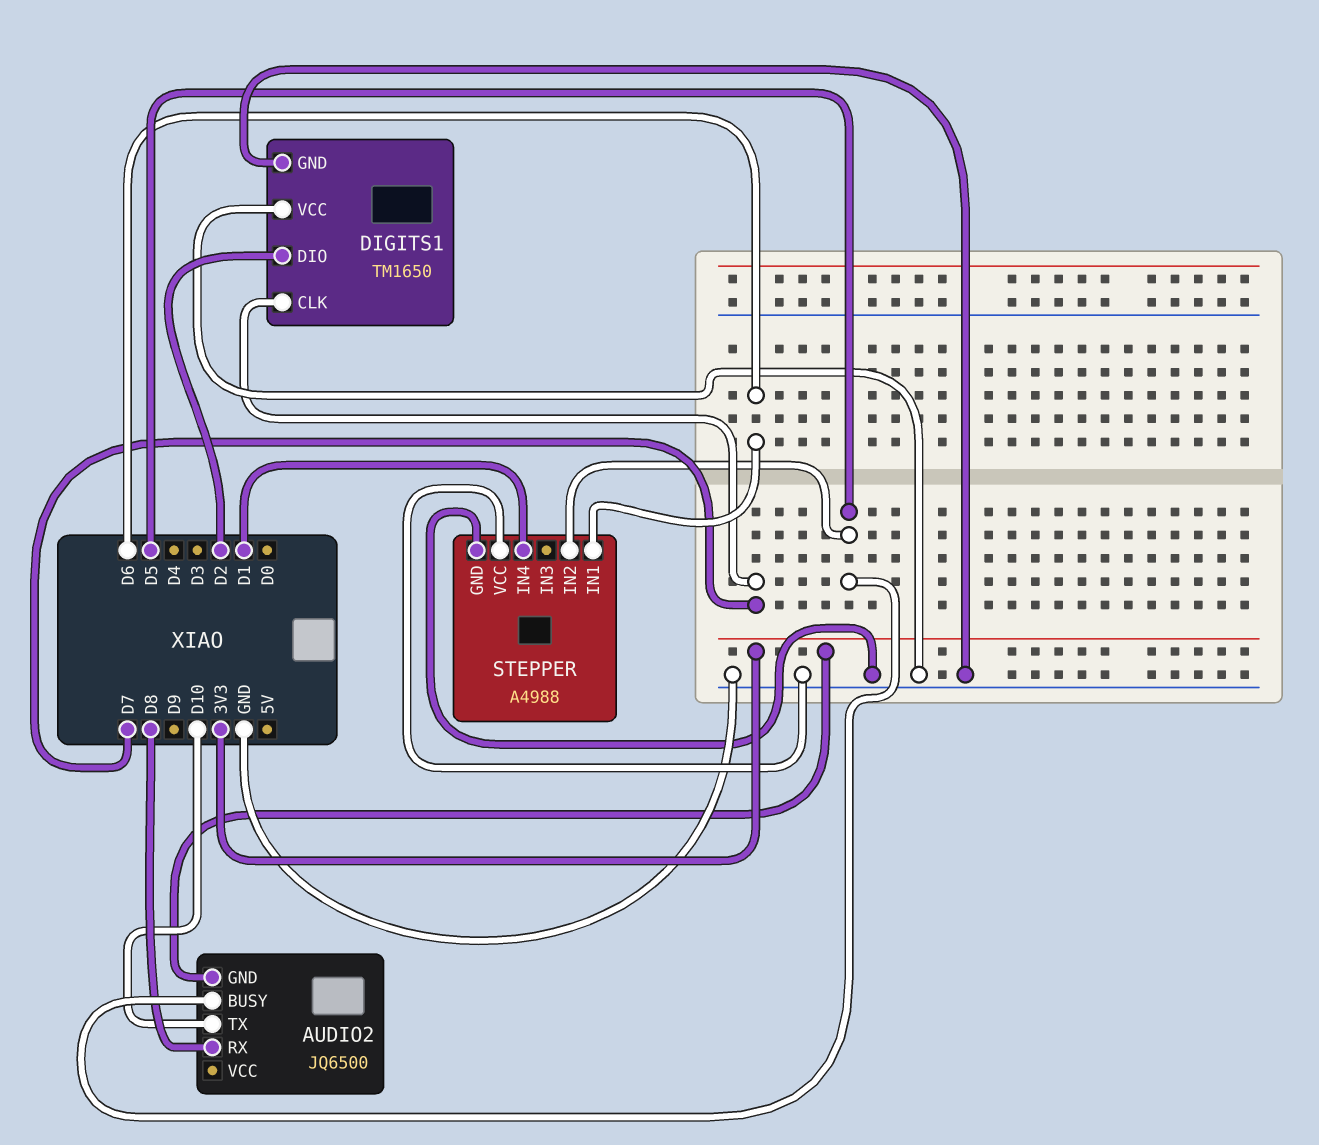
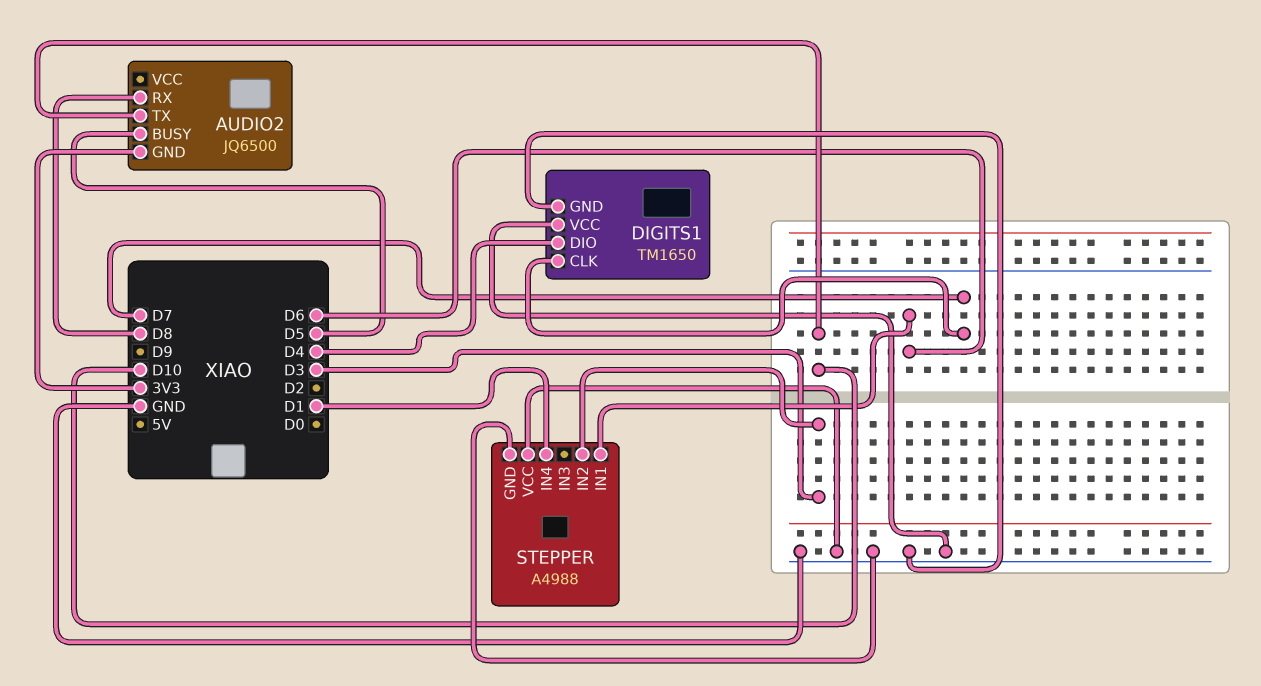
DIGITS1 pin DIO: D2 -> D4
STEPPER pin IN2: D5 -> D3

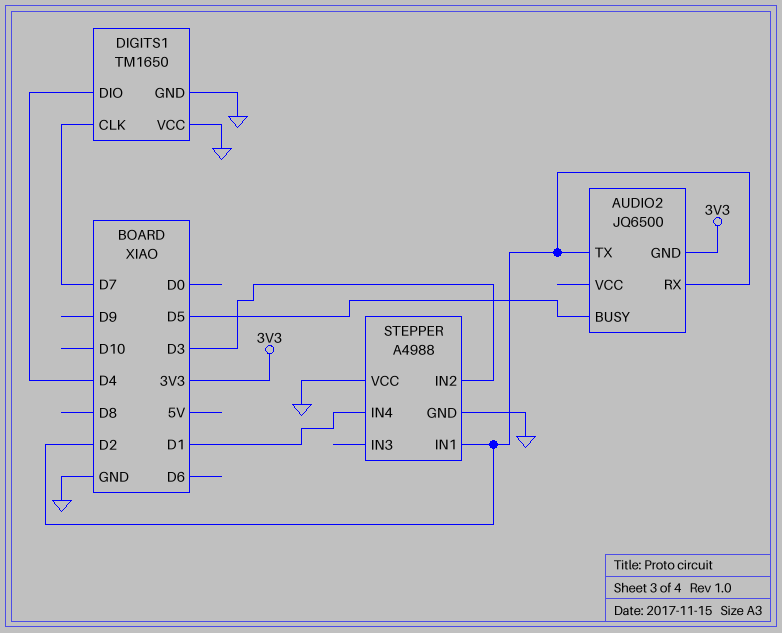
AUDIO2 pin RX: D8 -> D2
AUDIO2 pin TX: D10 -> D2
STEPPER pin IN1: D6 -> D2

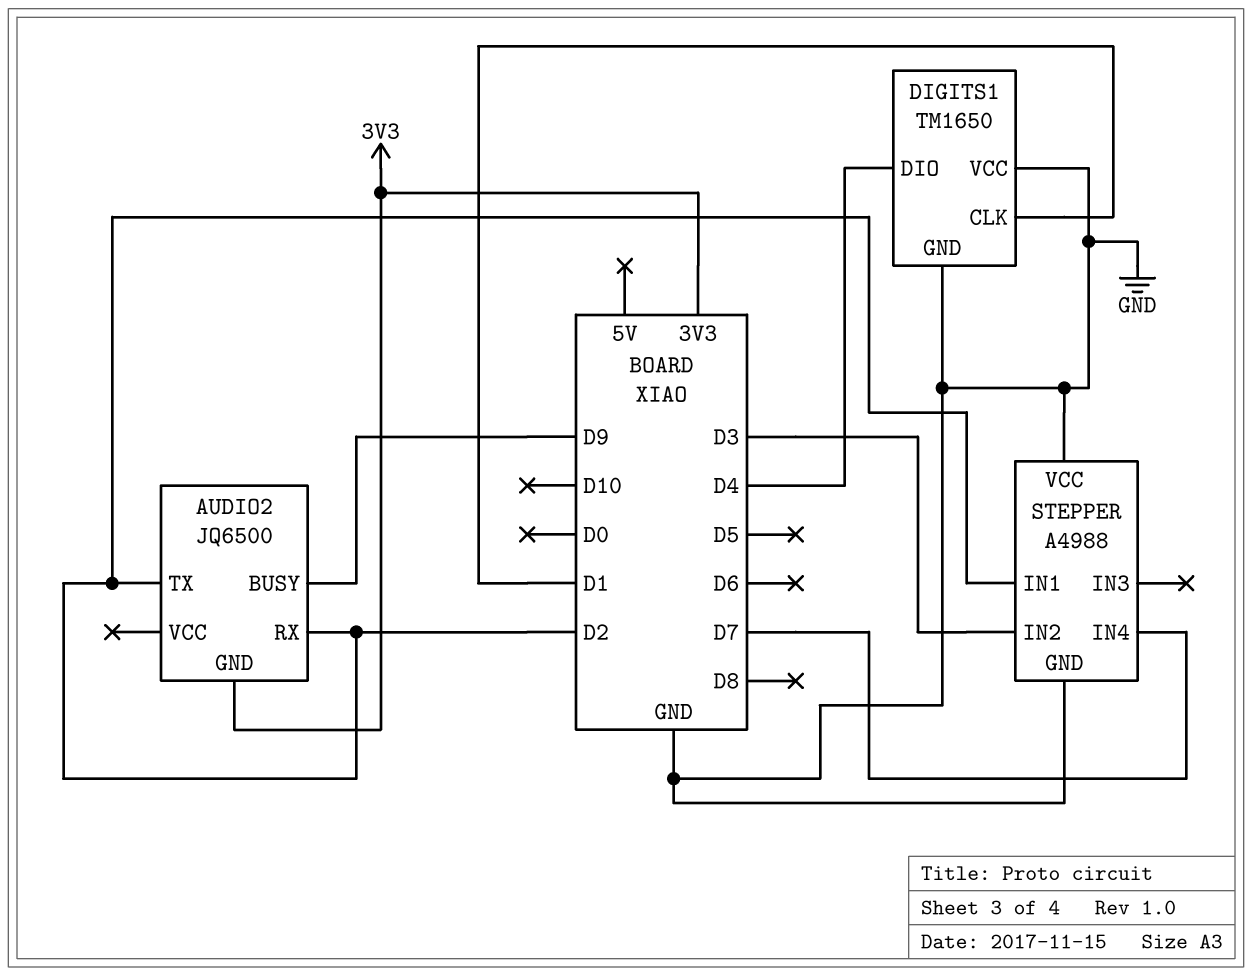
AUDIO2 pin BUSY: D5 -> D9
DIGITS1 pin CLK: D7 -> D1
STEPPER pin IN4: D1 -> D7

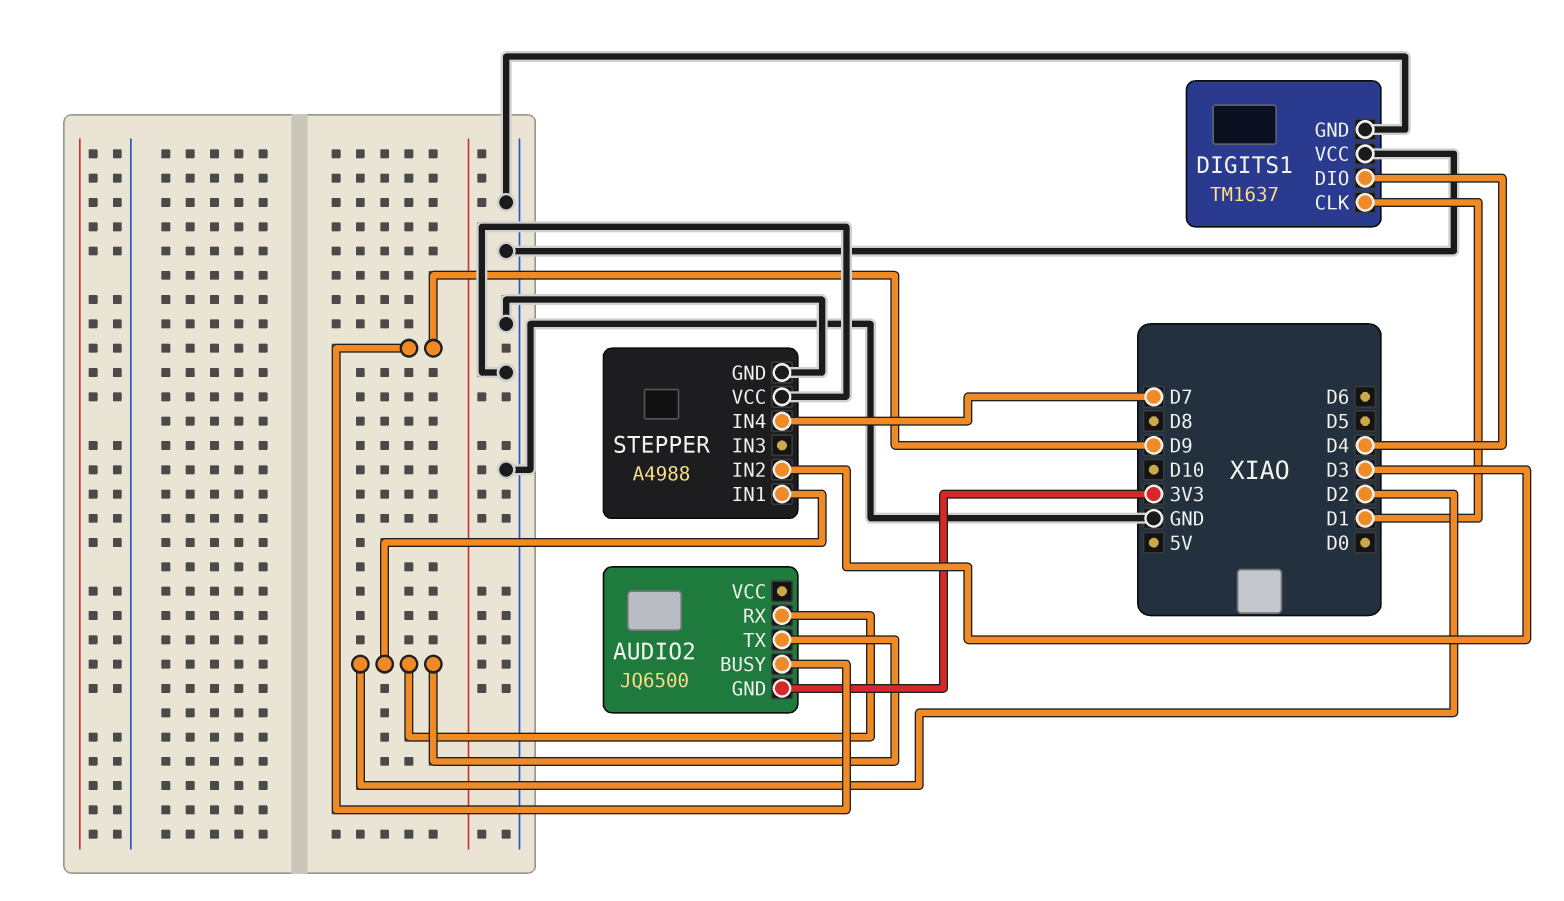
DIGITS1: TM1650 -> TM1637

